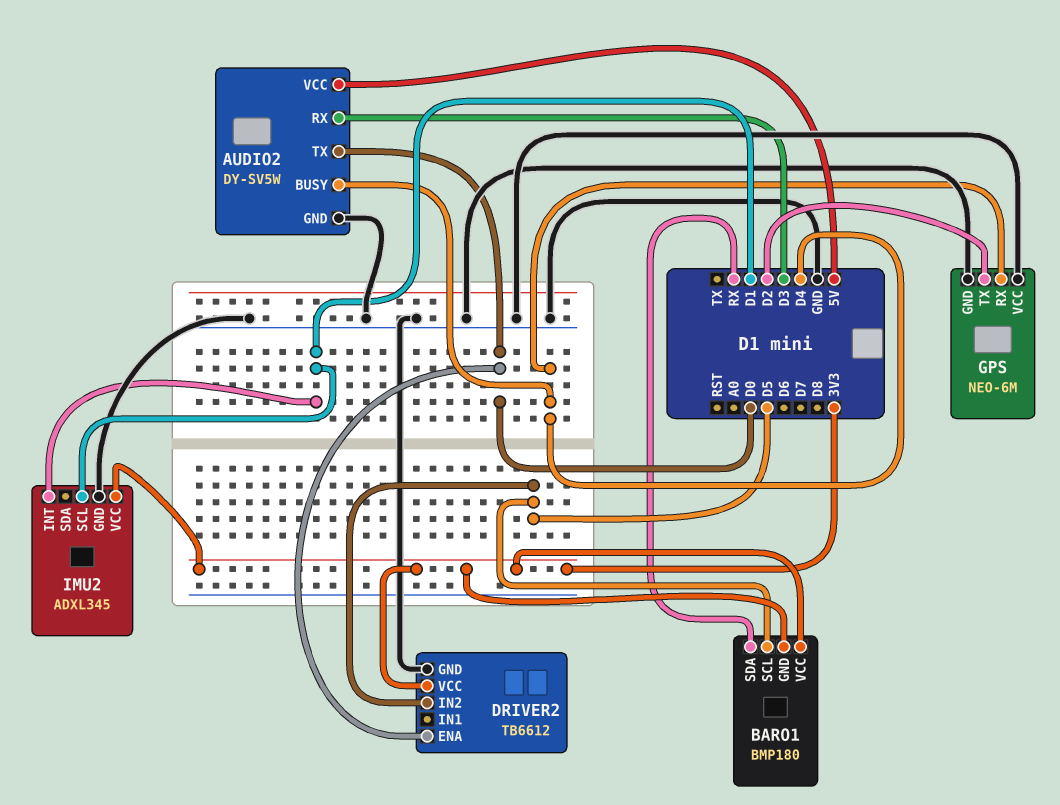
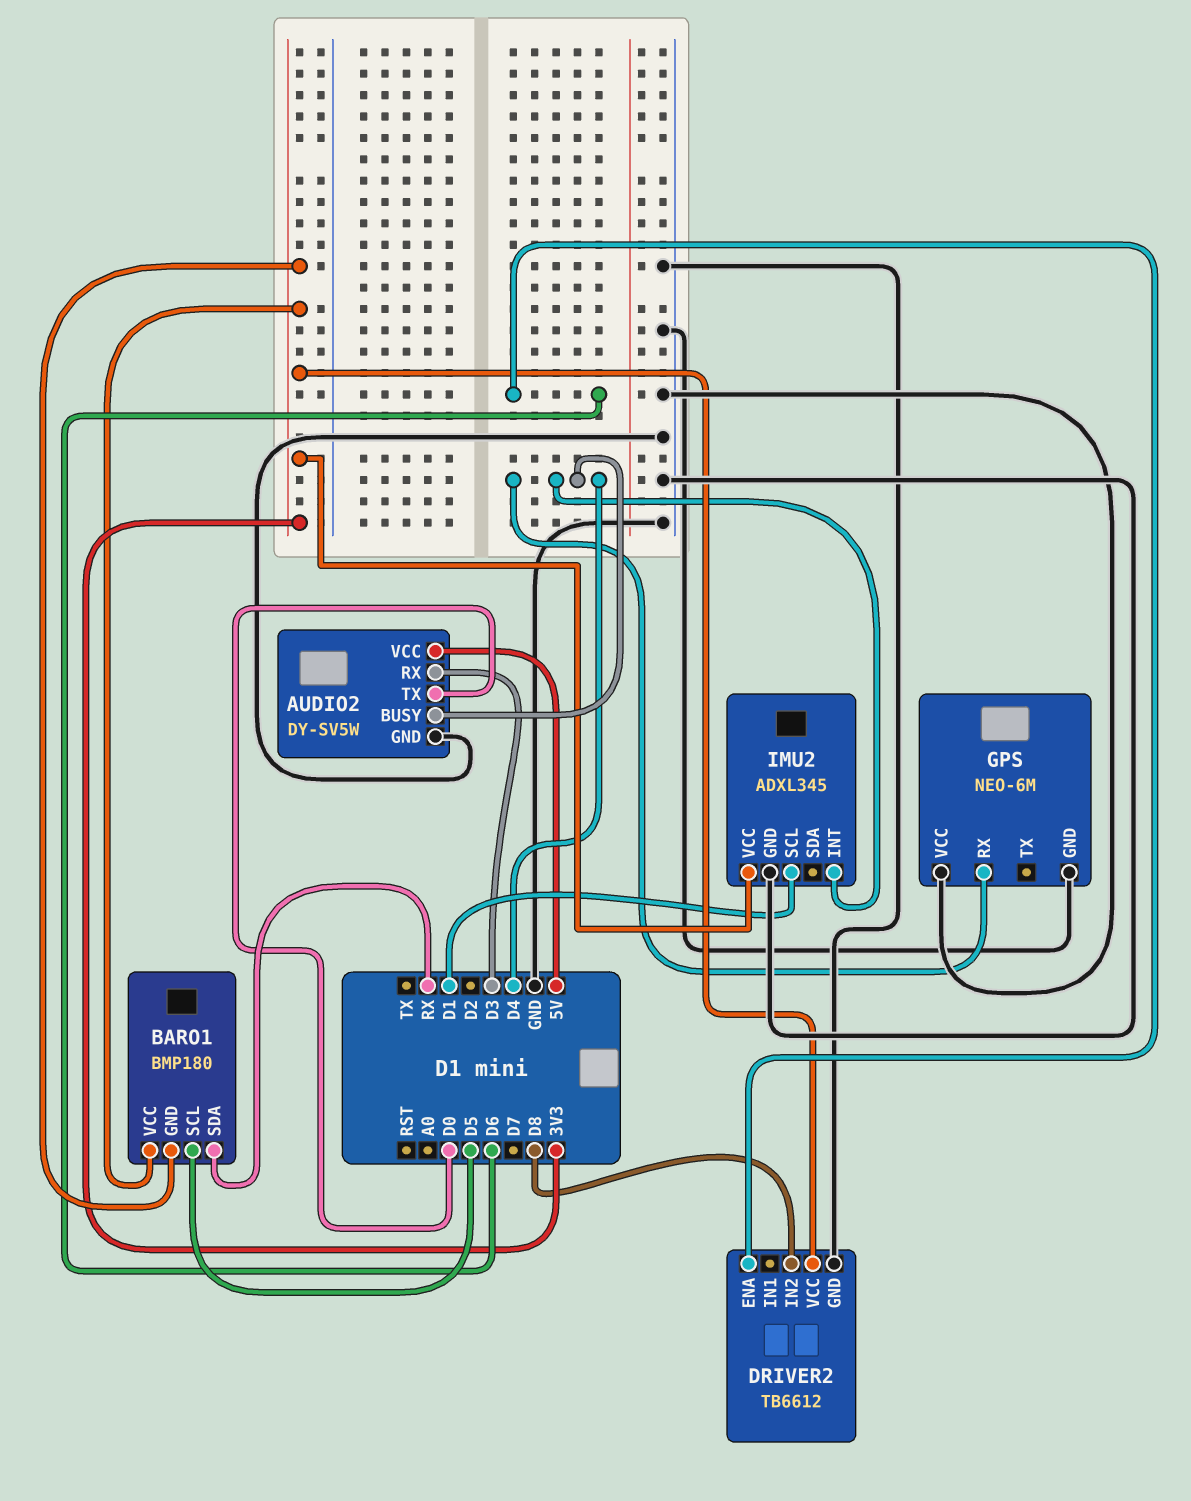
DRIVER2 pin ENA: D0 -> D6
DRIVER2 pin IN2: D5 -> D8
GPS pin TX: D2 -> none
IMU2 pin INT: D1 -> D4

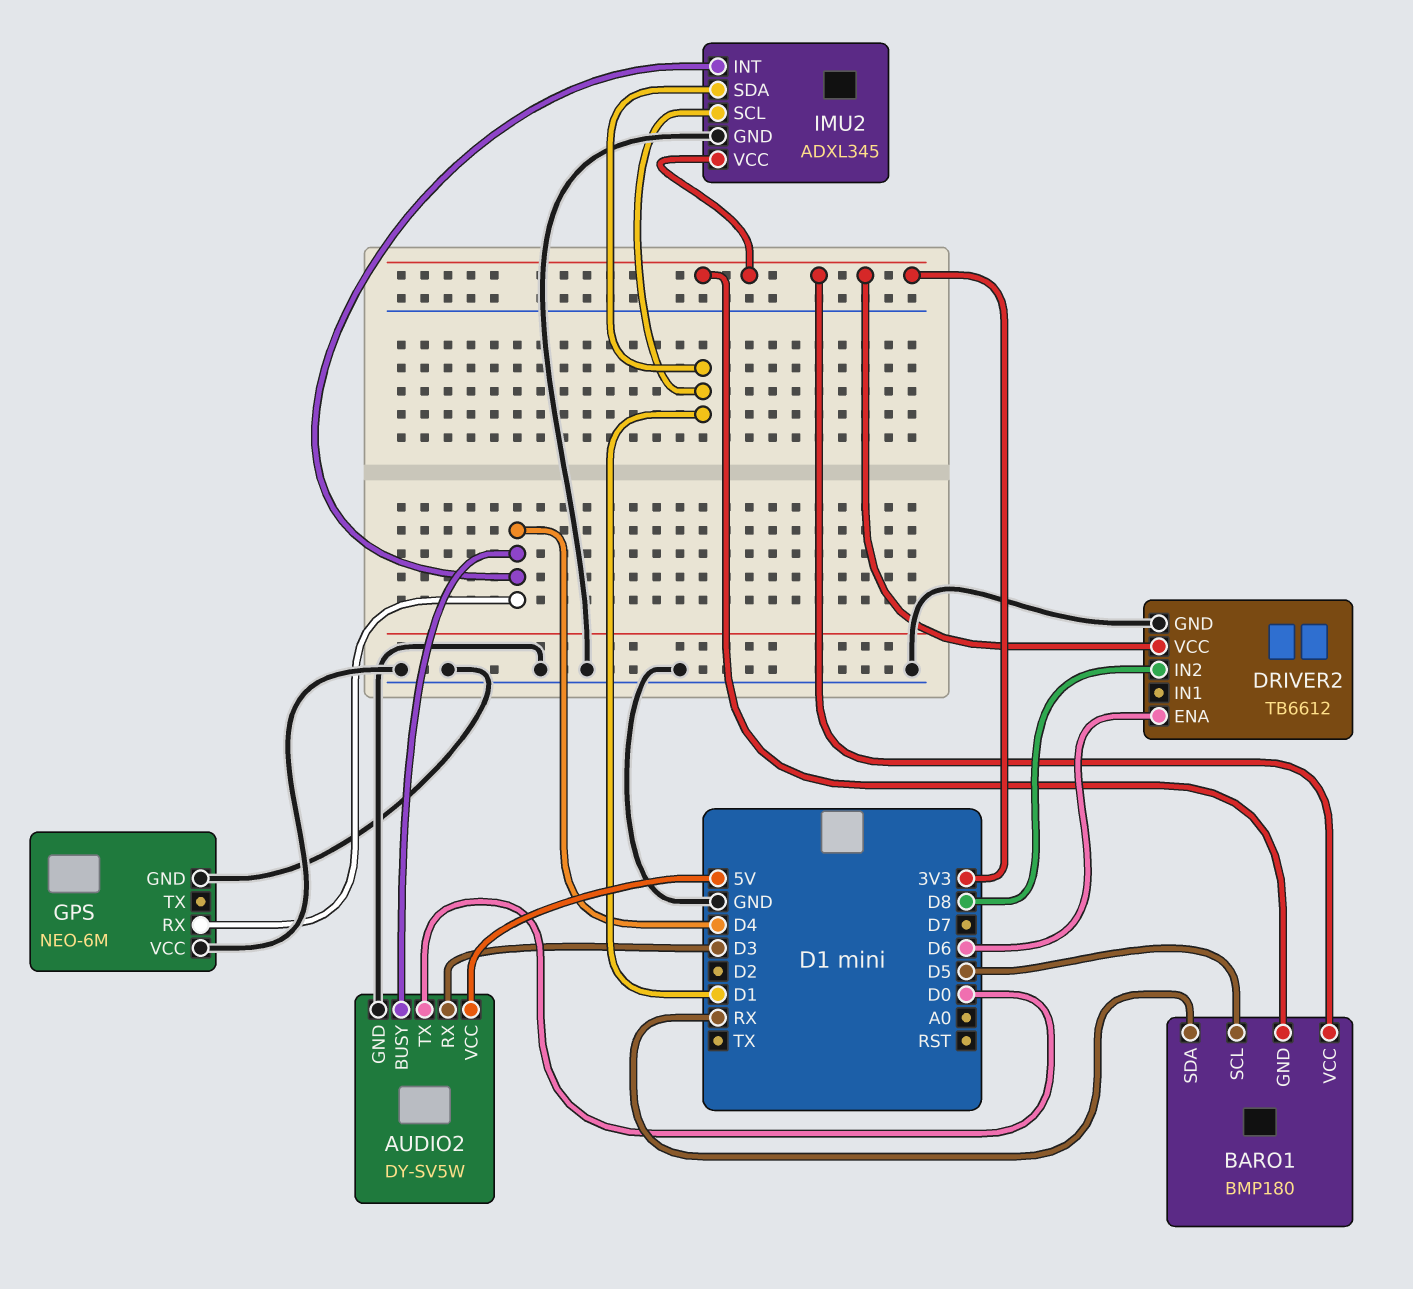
IMU2 pin SDA: none -> D1

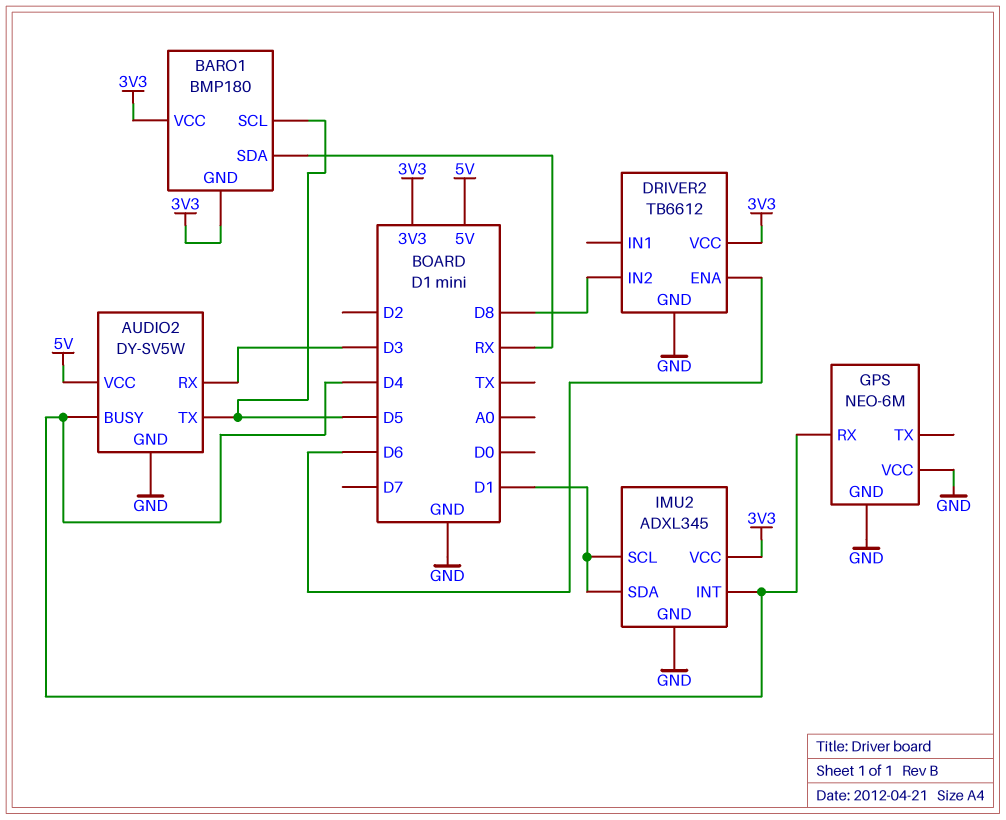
AUDIO2 pin TX: D0 -> D5

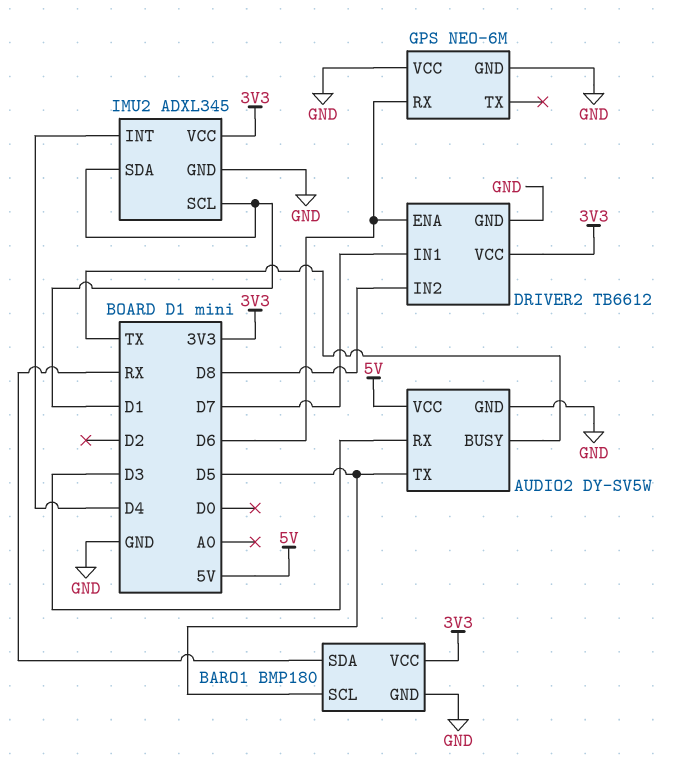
AUDIO2 pin BUSY: D4 -> TX
BARO1 pin GND: 3V3 -> GND
DRIVER2 pin IN1: none -> D7
GPS pin RX: D4 -> D6

